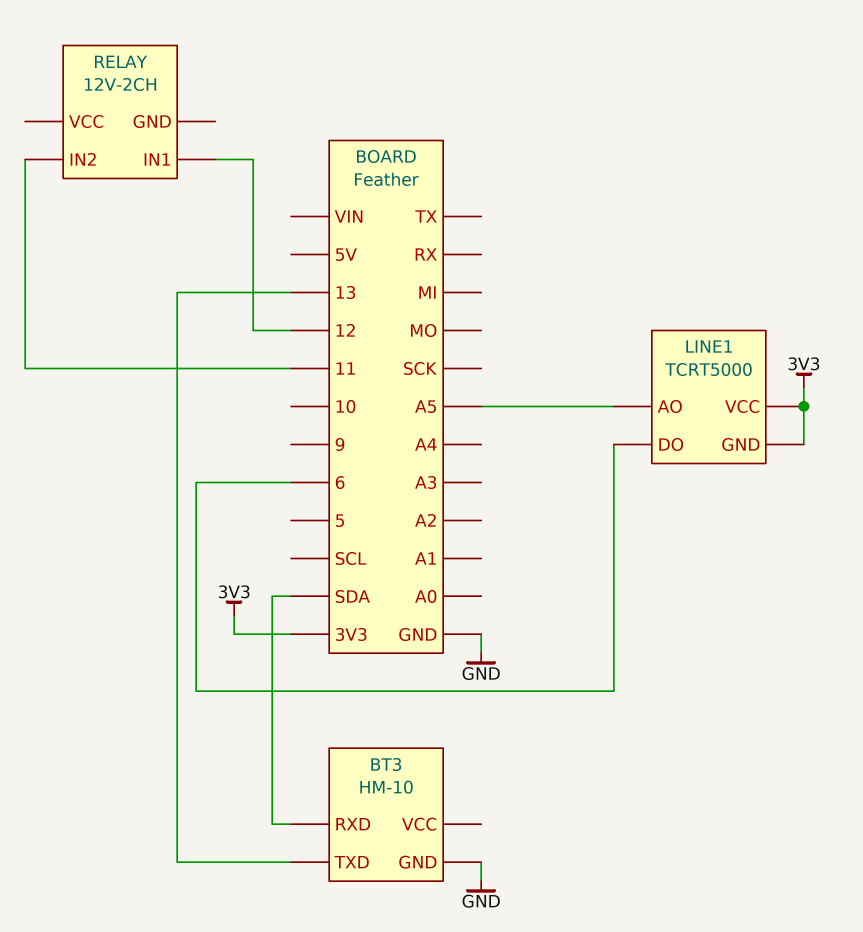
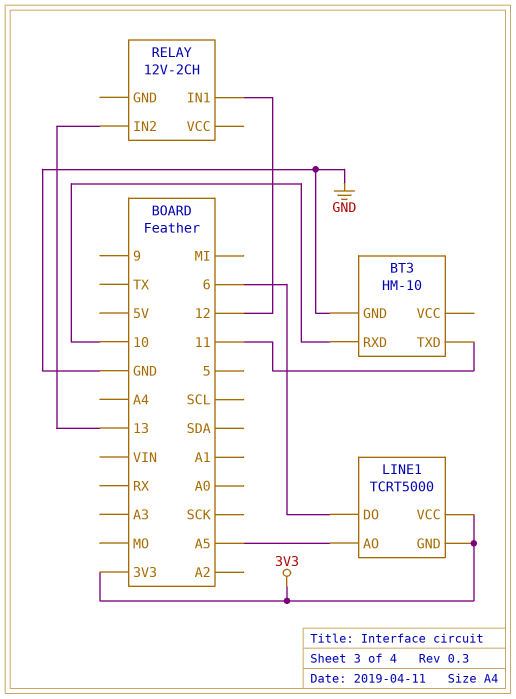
BT3 pin RXD: SDA -> 10
BT3 pin TXD: 13 -> 11
RELAY pin IN2: 11 -> 13

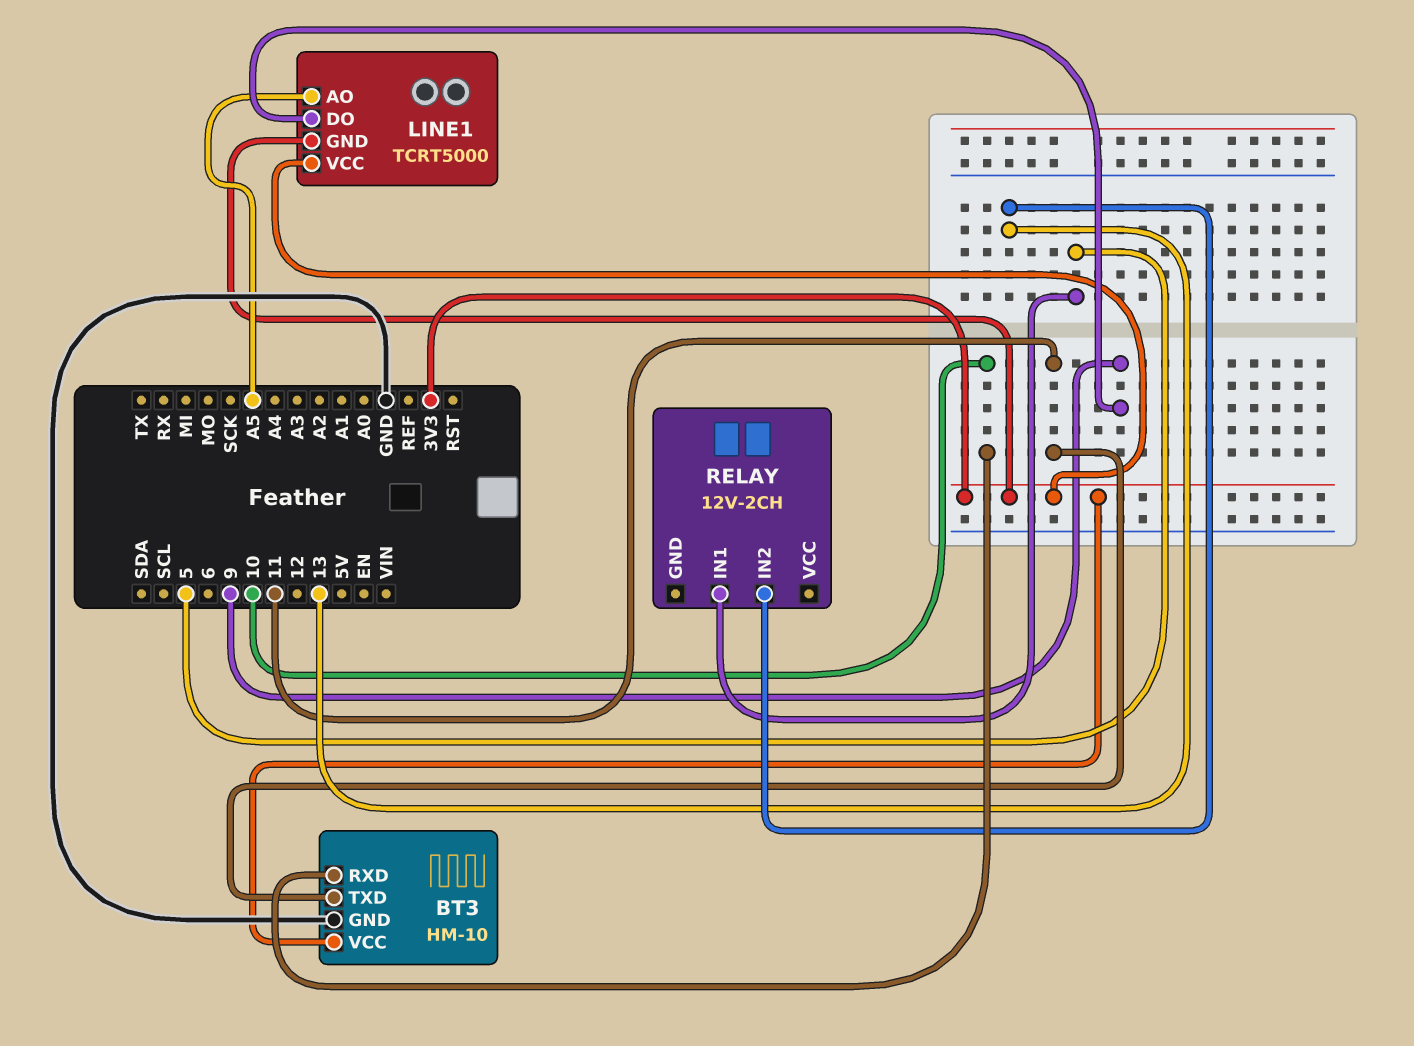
BT3 pin VCC: none -> 3V3
LINE1 pin DO: 6 -> 9
RELAY pin IN1: 12 -> 5

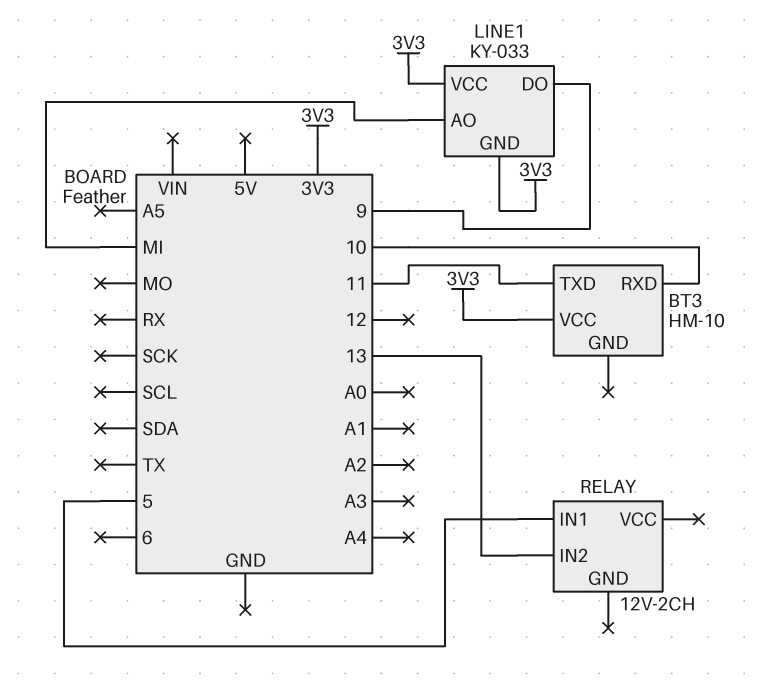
BT3 pin GND: GND -> none
LINE1: TCRT5000 -> KY-033
LINE1 pin AO: A5 -> MI

